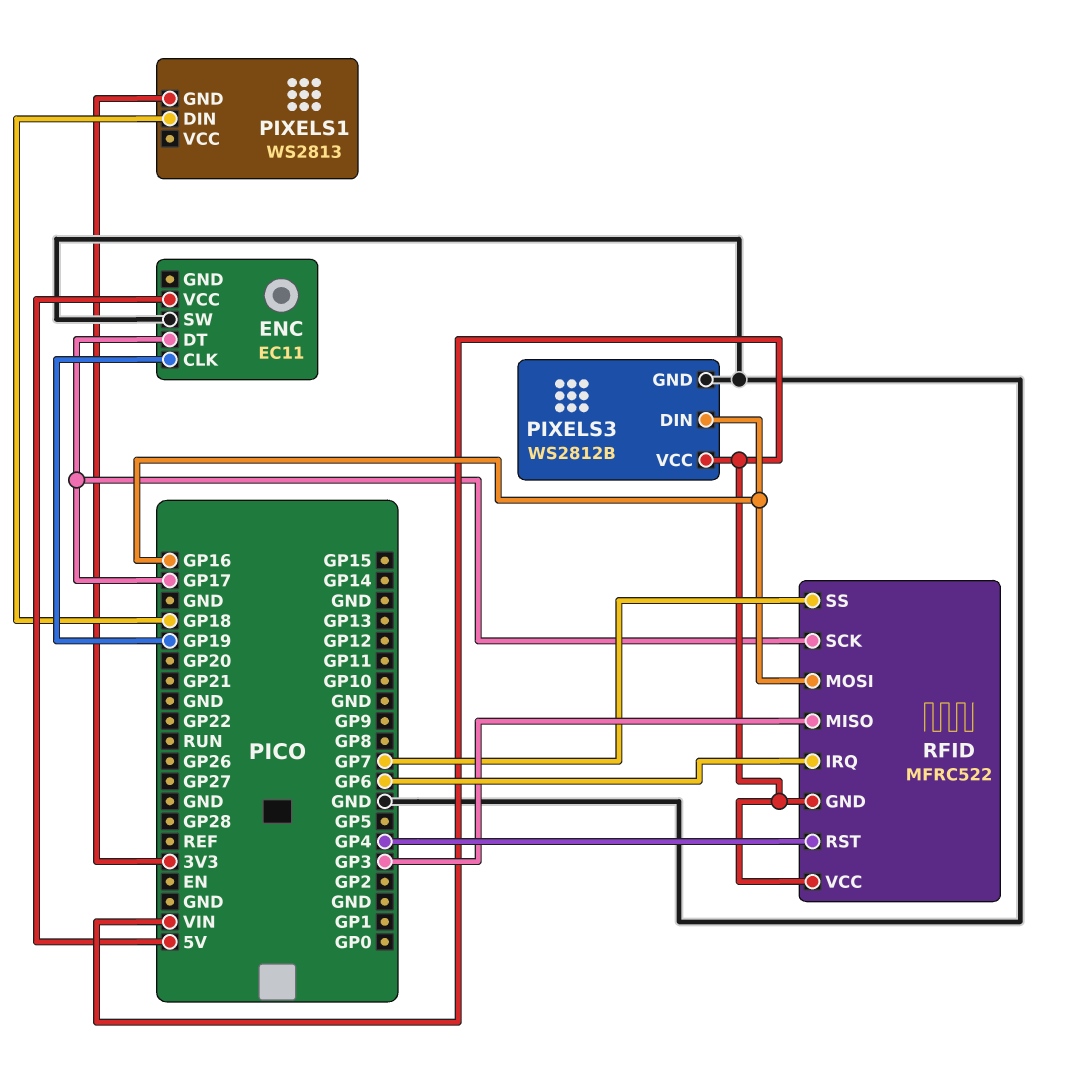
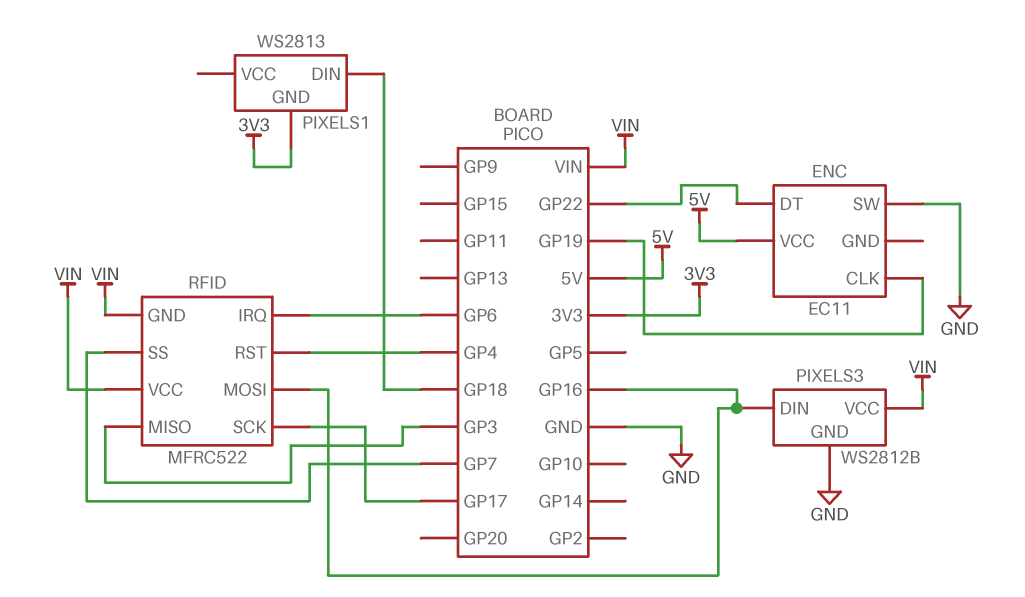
ENC pin DT: GP17 -> GP22

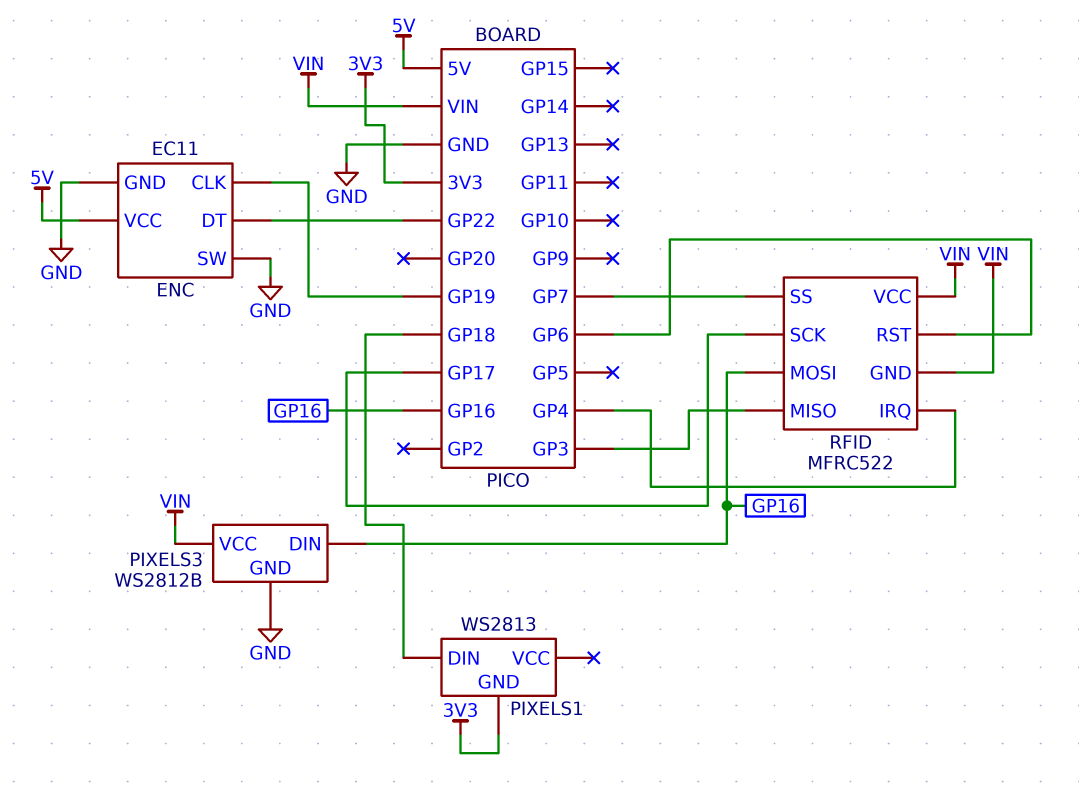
ENC pin GND: none -> GND
RFID pin IRQ: GP6 -> GP4
RFID pin RST: GP4 -> GP6

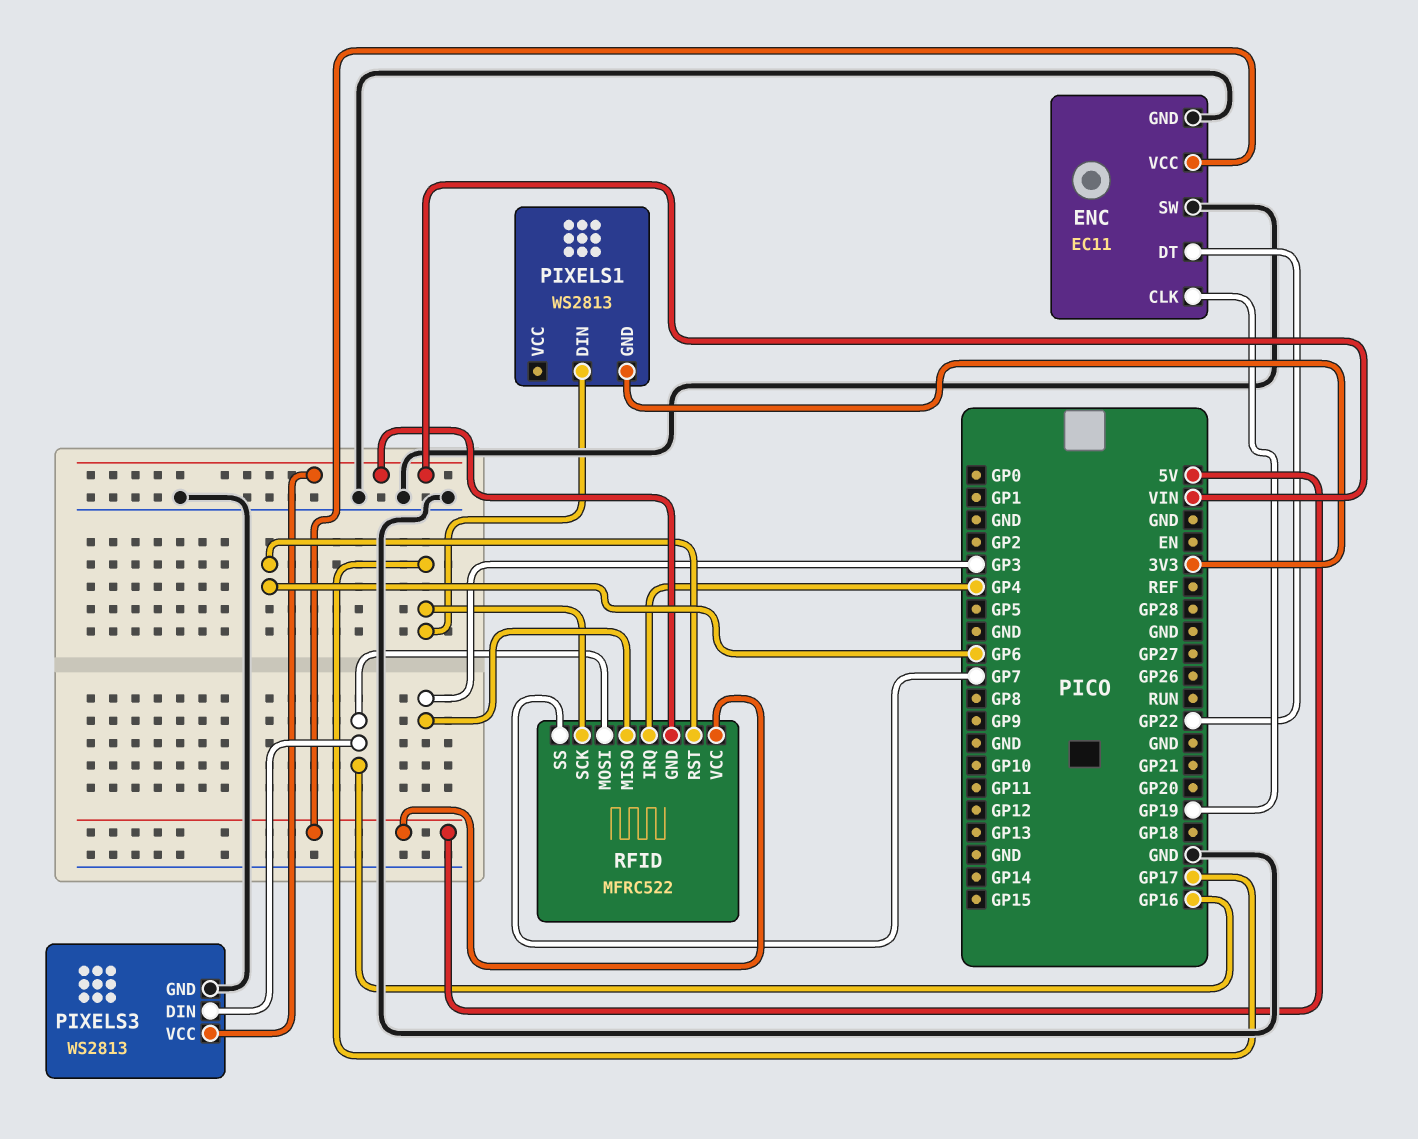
PIXELS1 pin DIN: GP18 -> GP17
PIXELS3: WS2812B -> WS2813
RFID pin VCC: VIN -> 5V

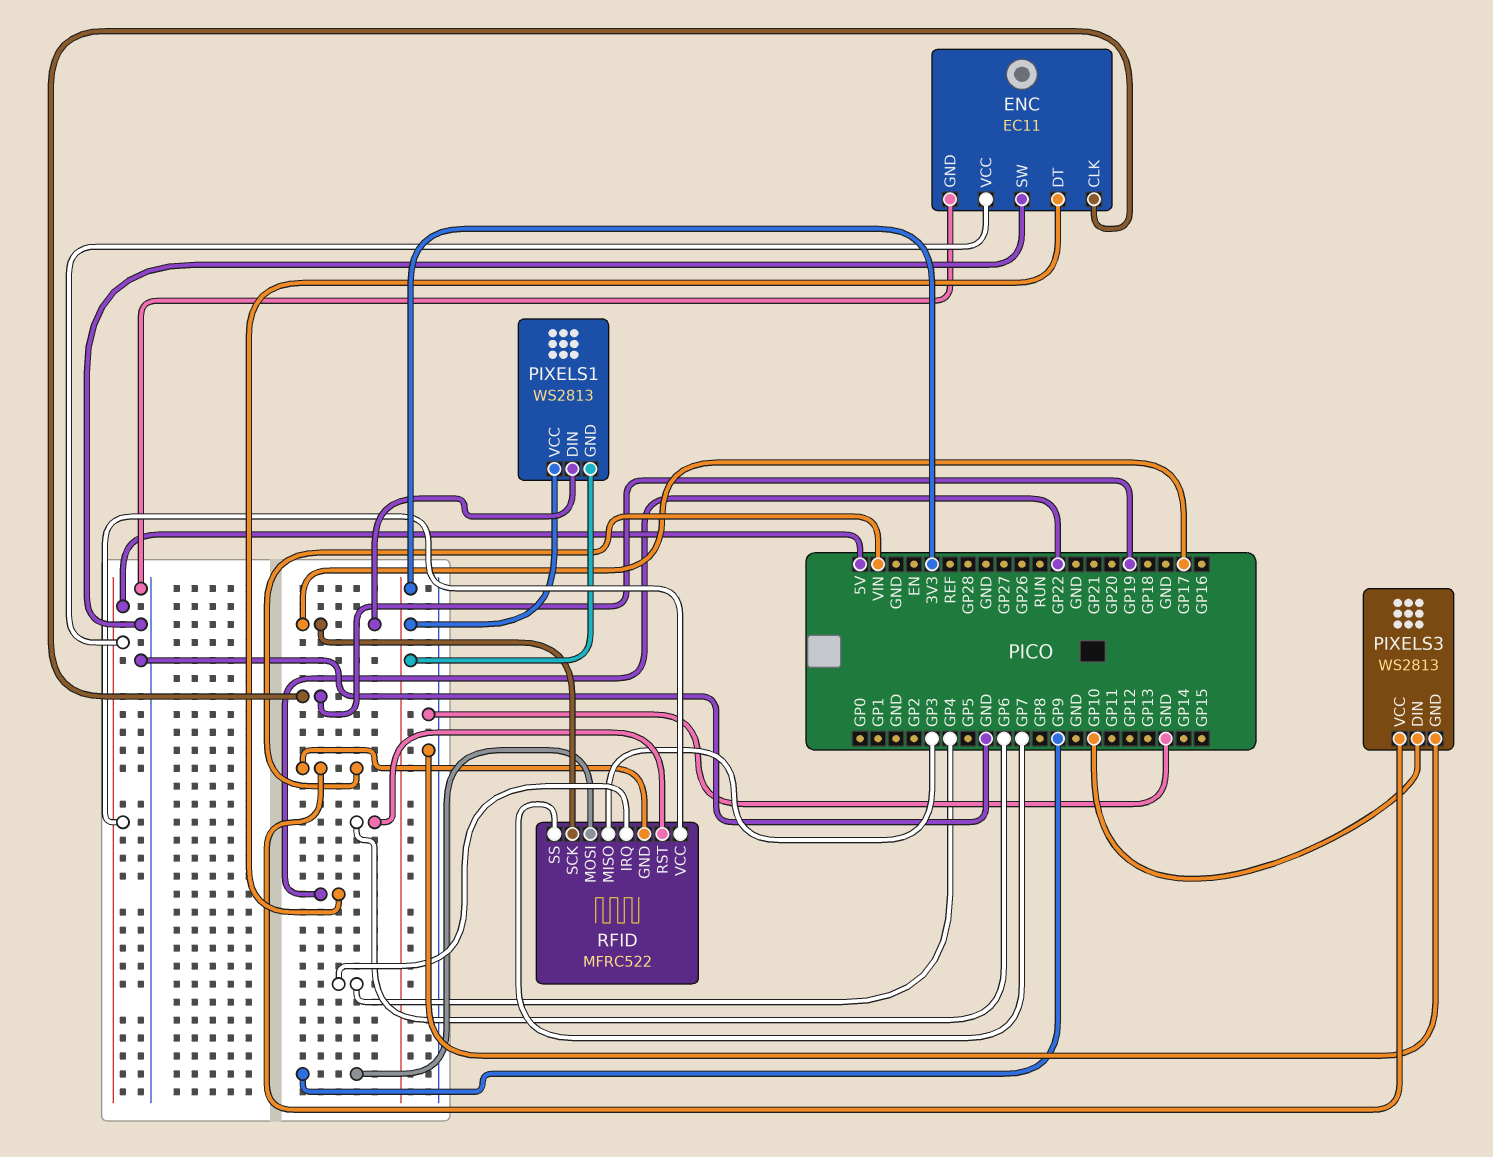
PIXELS1 pin VCC: none -> 3V3
PIXELS3 pin DIN: GP16 -> GP10
RFID pin MOSI: GP16 -> GP9

